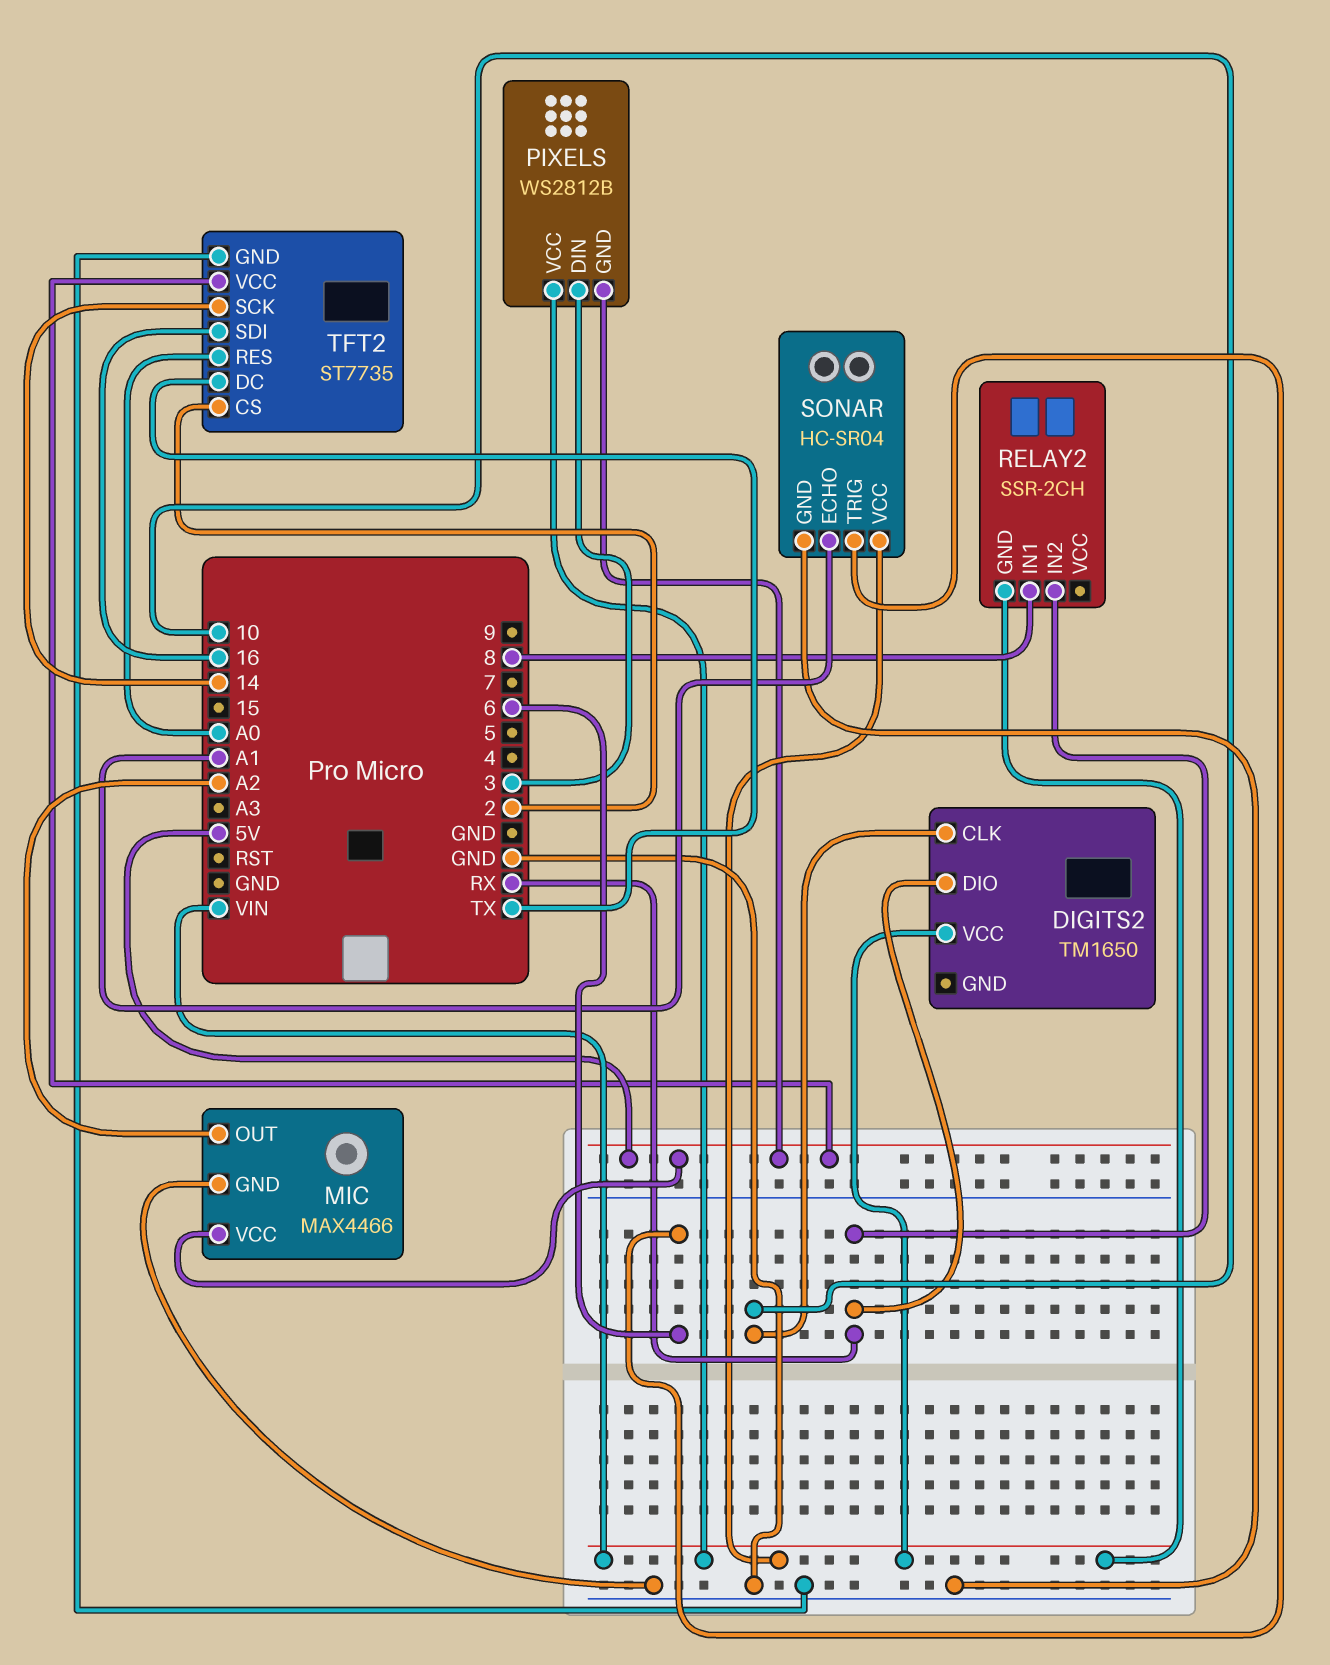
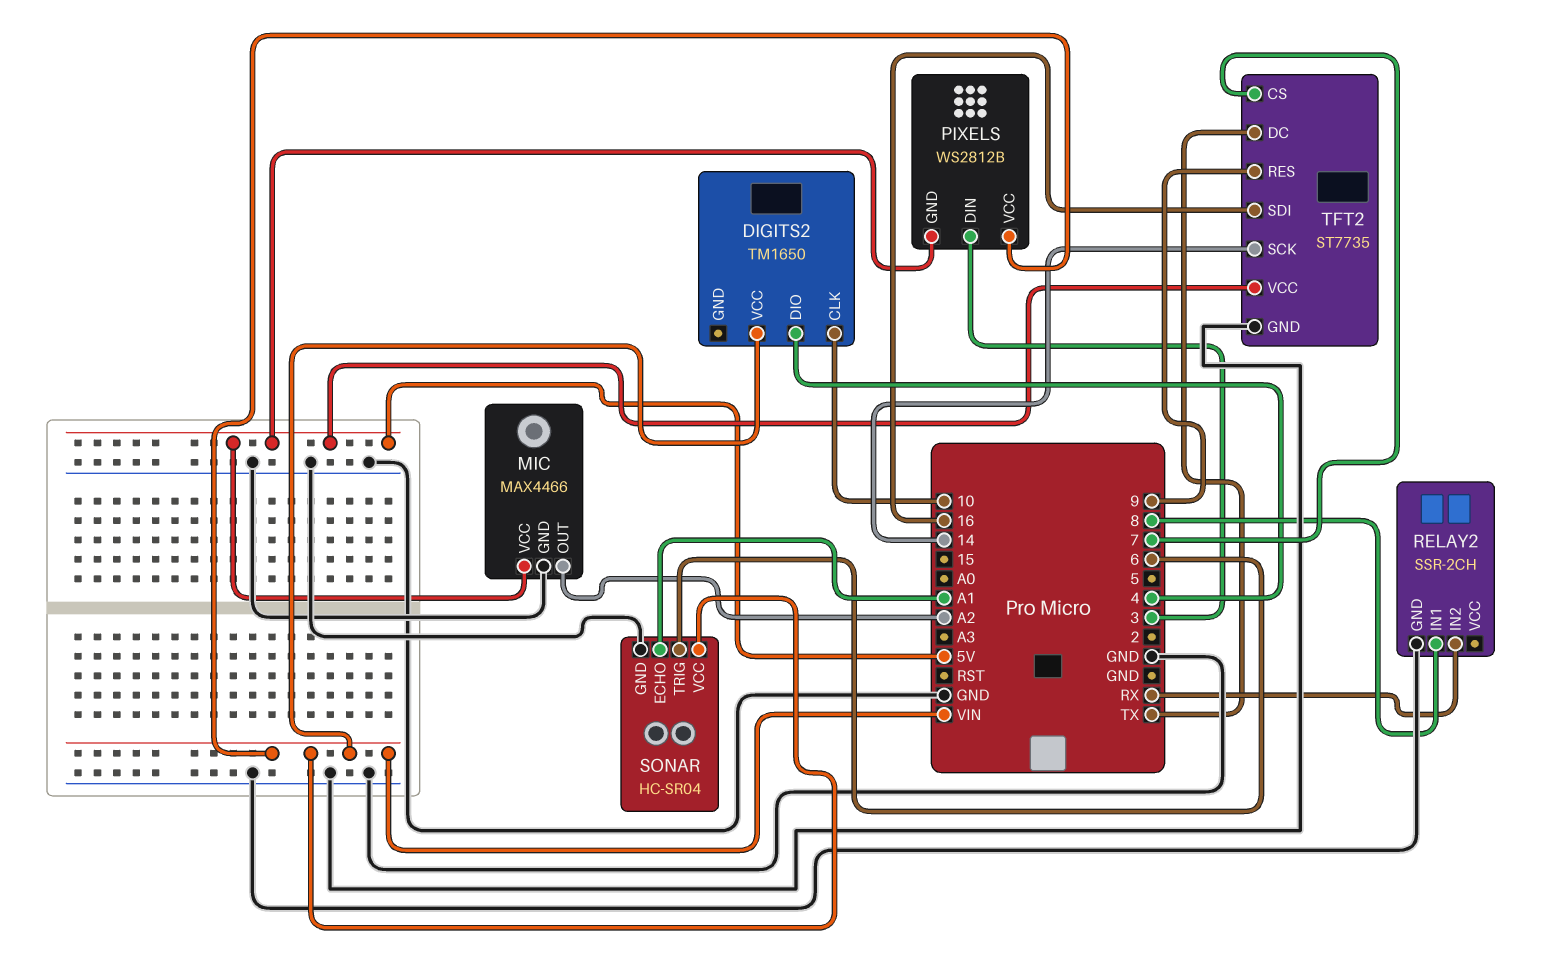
DIGITS2 pin DIO: RX -> 4
RELAY2 pin GND: VIN -> GND
TFT2 pin CS: 2 -> 7
TFT2 pin RES: A0 -> 9

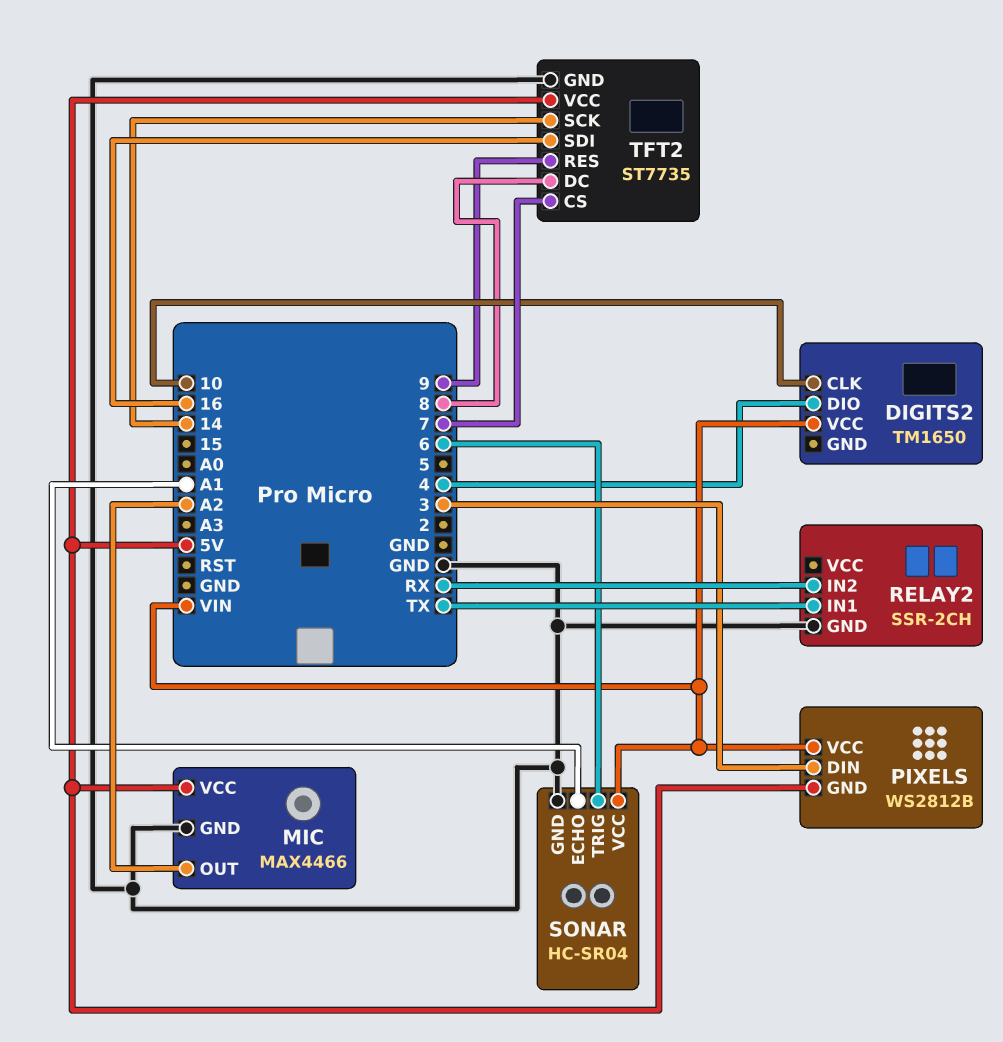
RELAY2 pin IN1: 8 -> TX
TFT2 pin DC: TX -> 8

